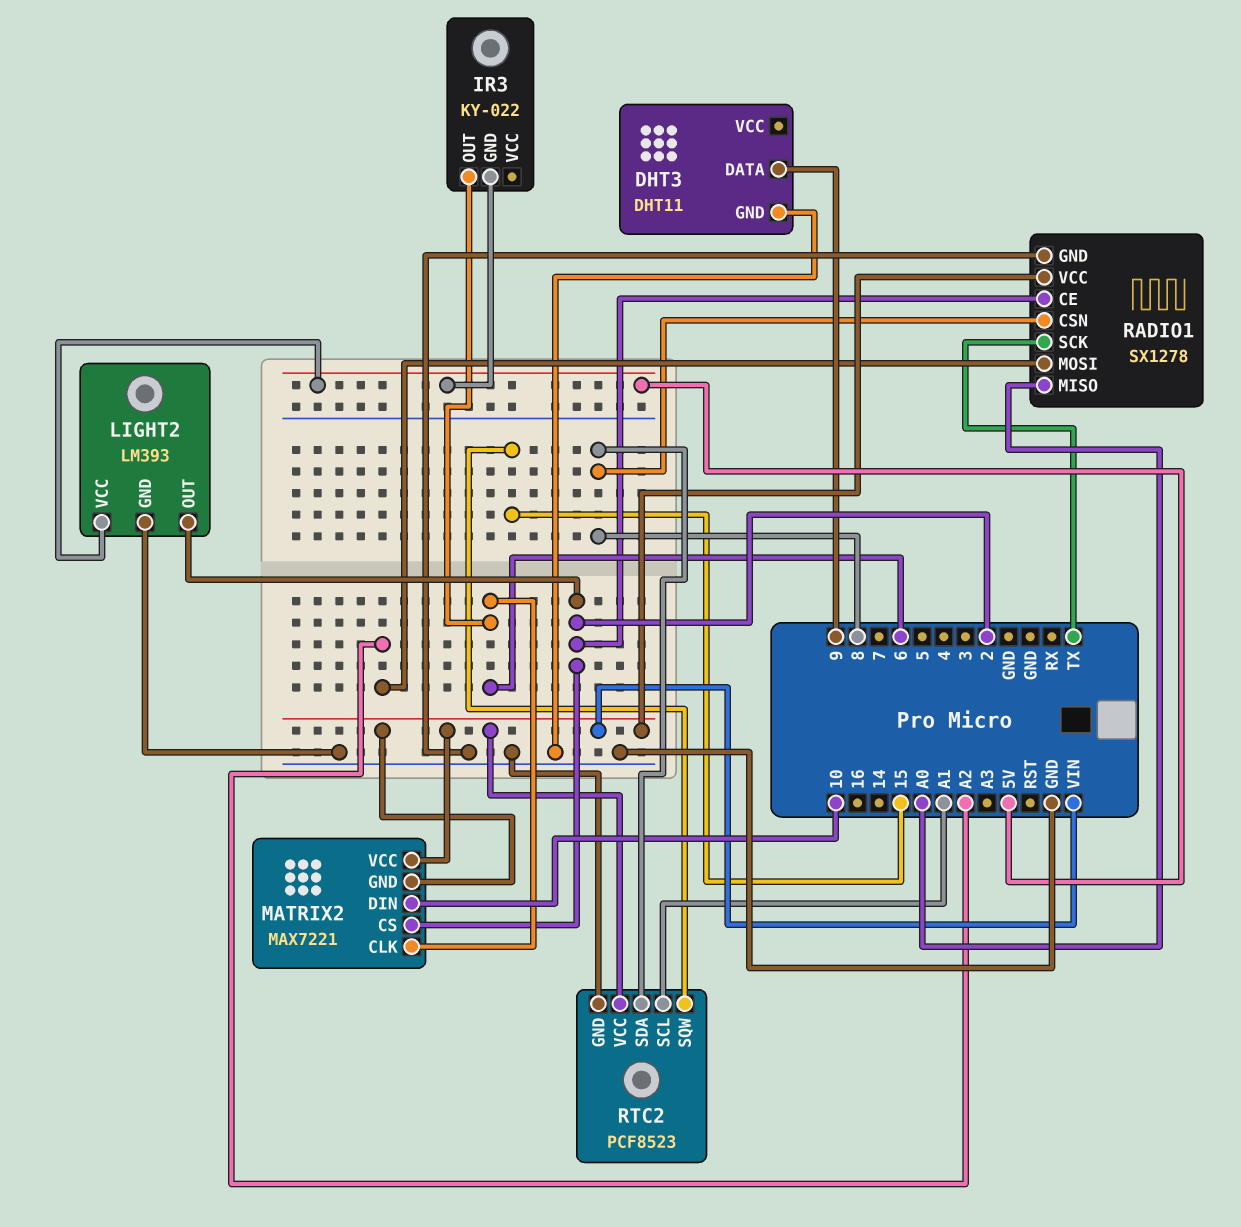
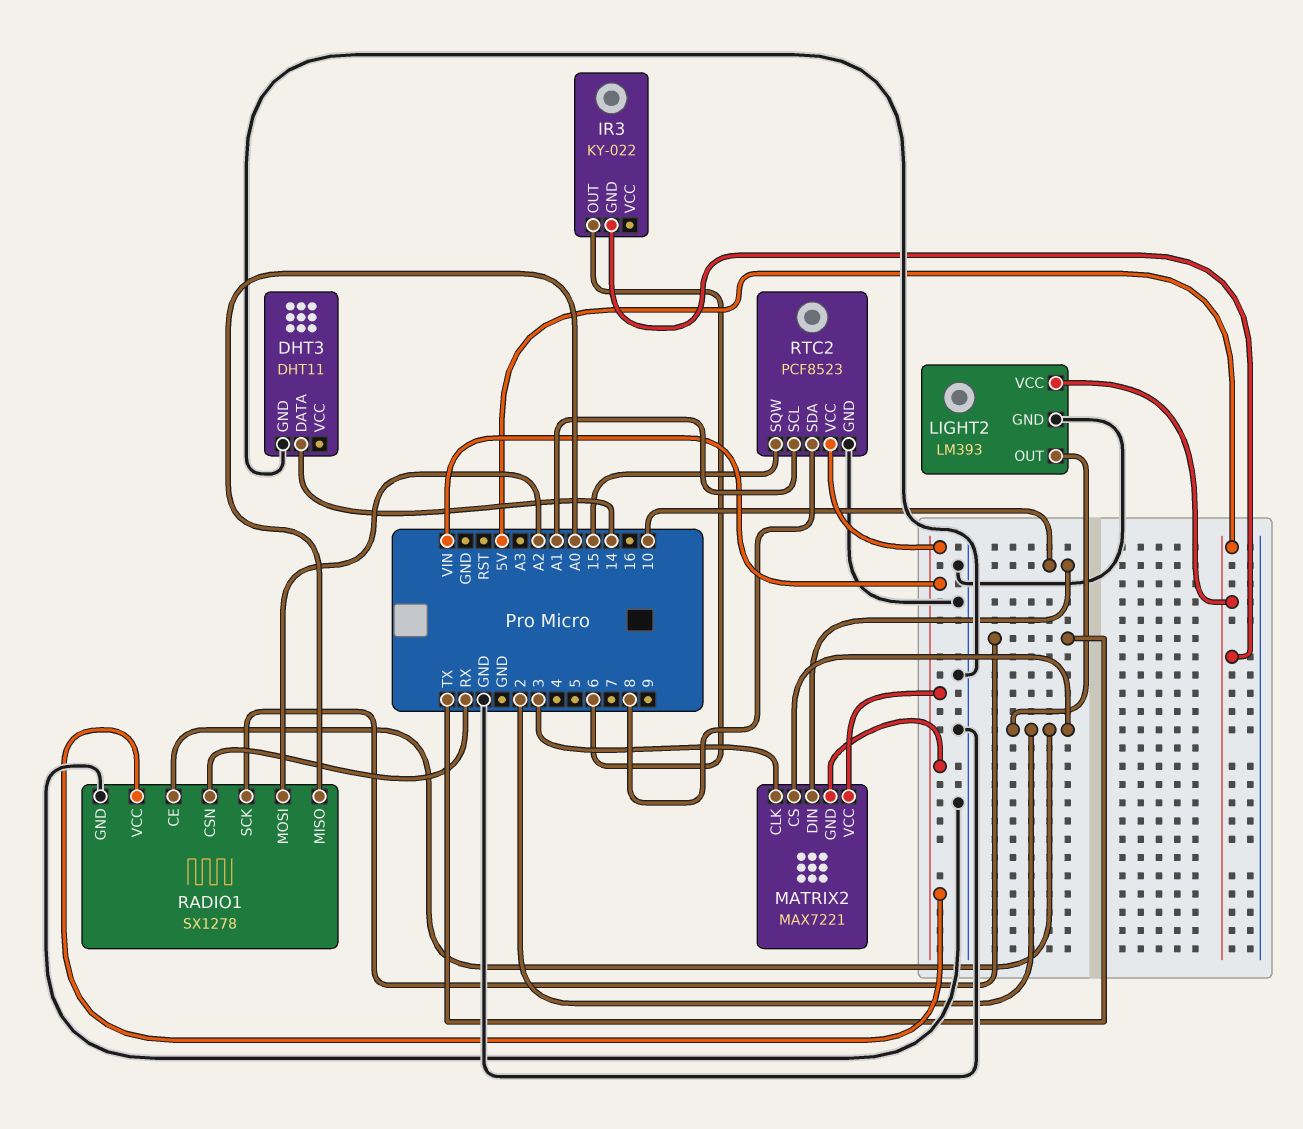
DHT3 pin DATA: 9 -> 14
MATRIX2 pin CLK: 6 -> 3
RADIO1 pin CSN: 8 -> RX

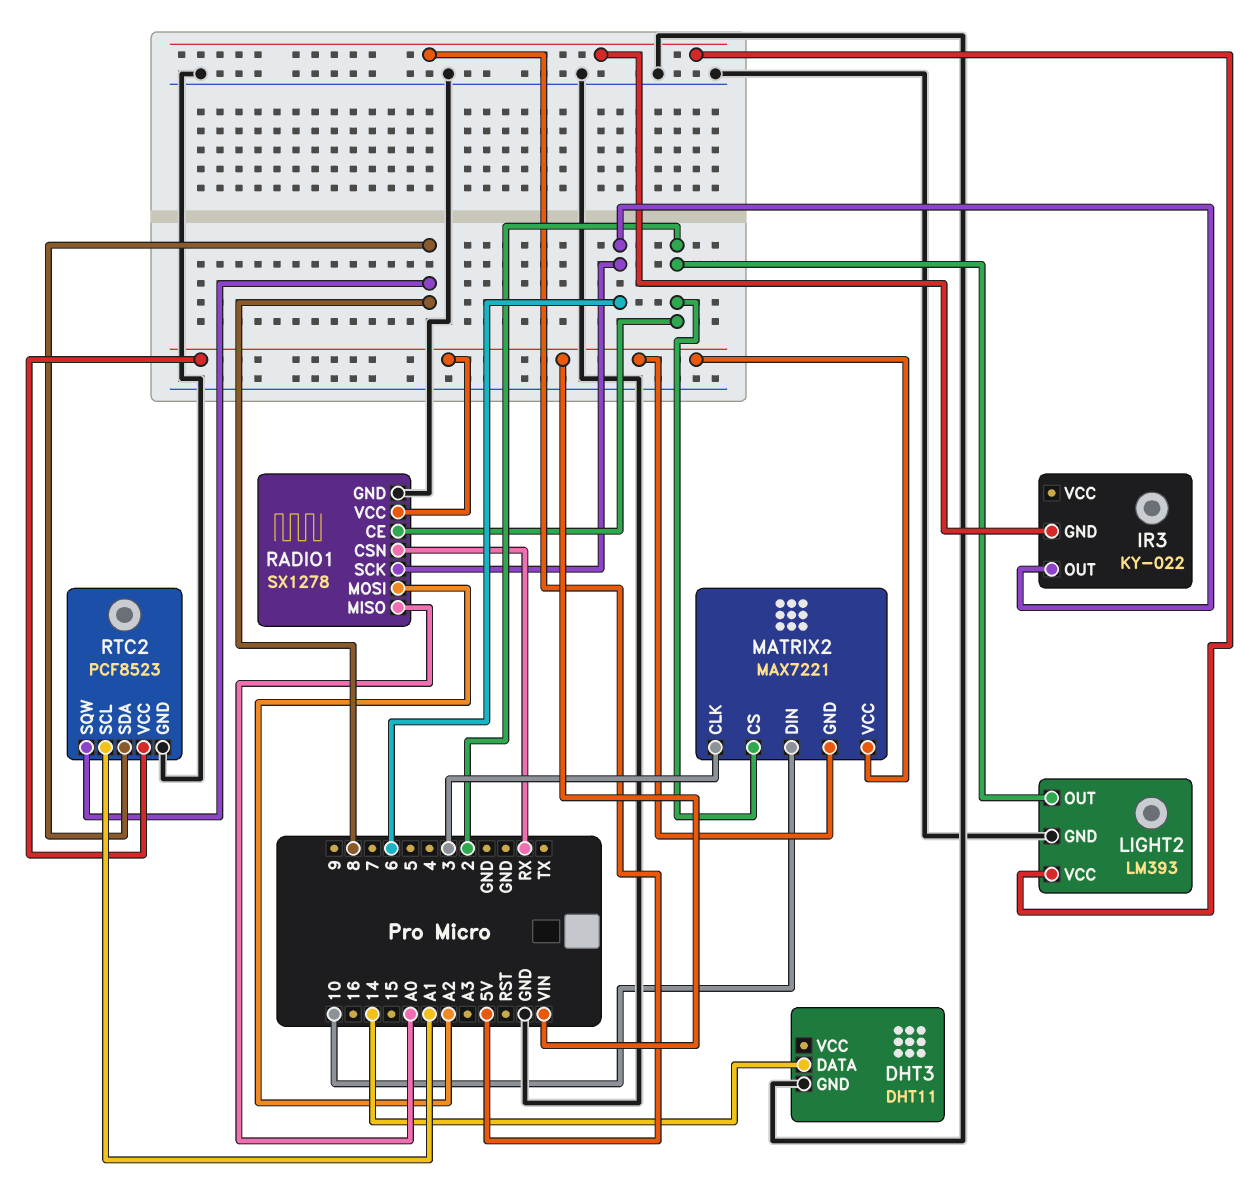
RADIO1 pin SCK: TX -> 6
RTC2 pin SQW: 15 -> 8

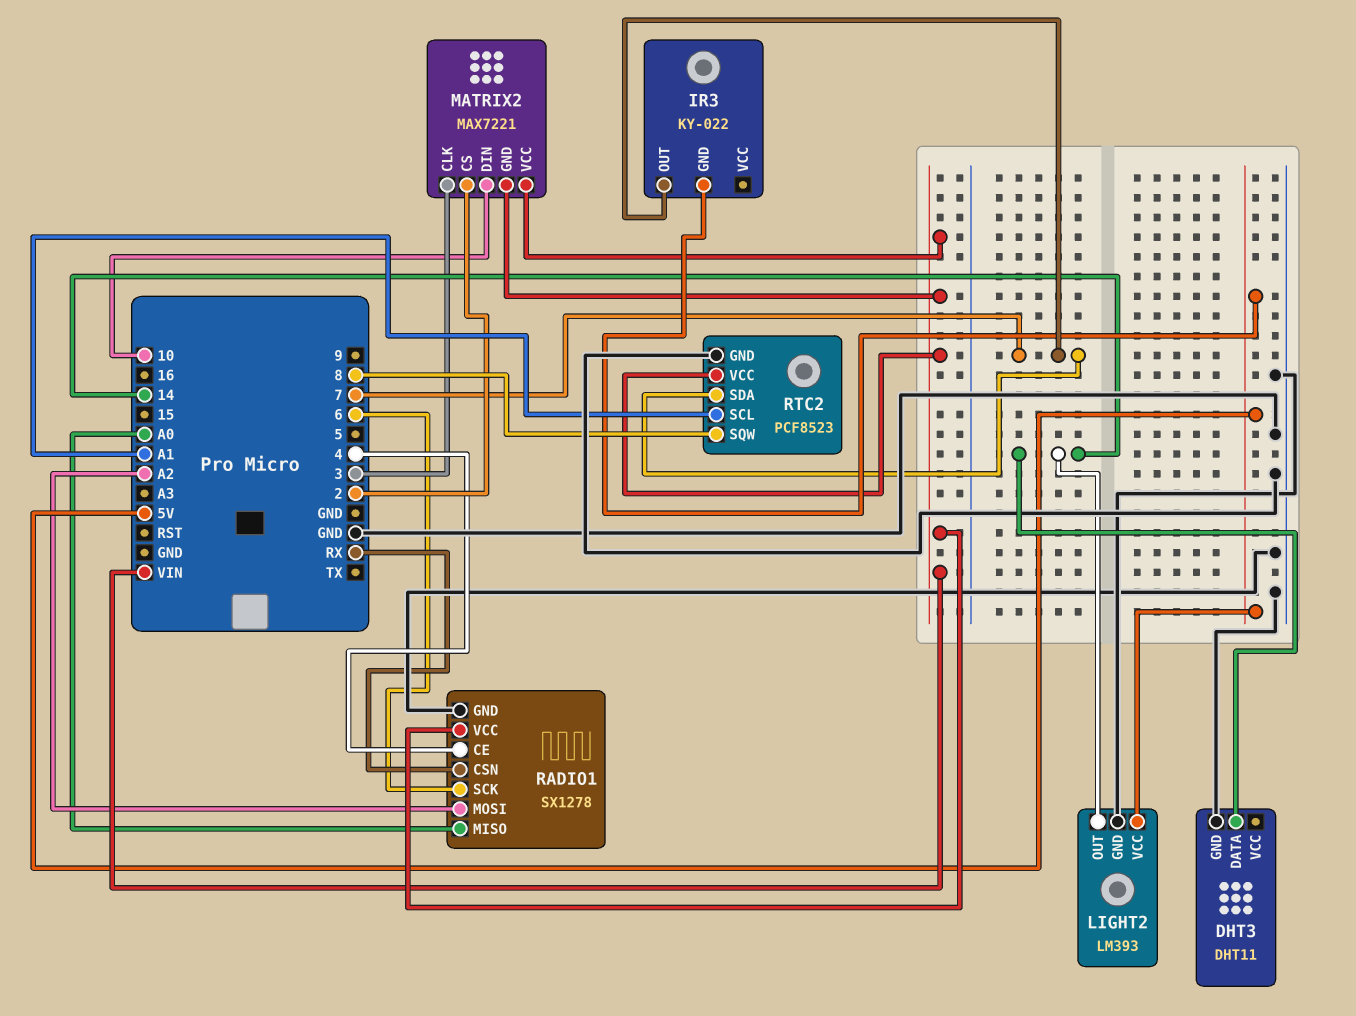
IR3 pin OUT: 6 -> 7
LIGHT2 pin OUT: 2 -> 14
RADIO1 pin CE: 2 -> 4
RTC2 pin SDA: 8 -> 7

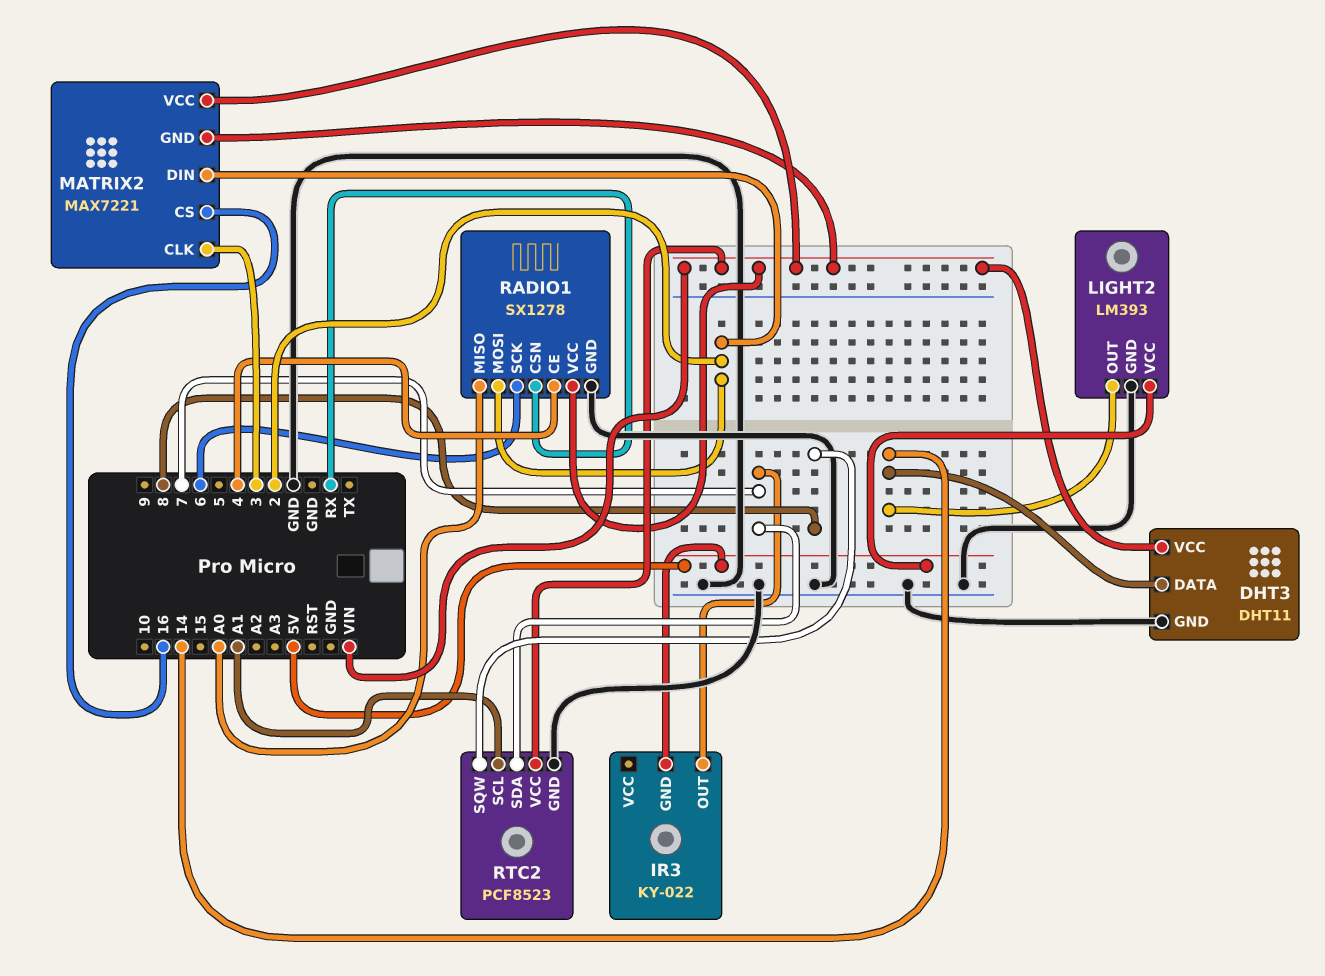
DHT3 pin VCC: none -> VIN
MATRIX2 pin CS: 2 -> 16
MATRIX2 pin DIN: 10 -> 2
RADIO1 pin MOSI: A2 -> 2

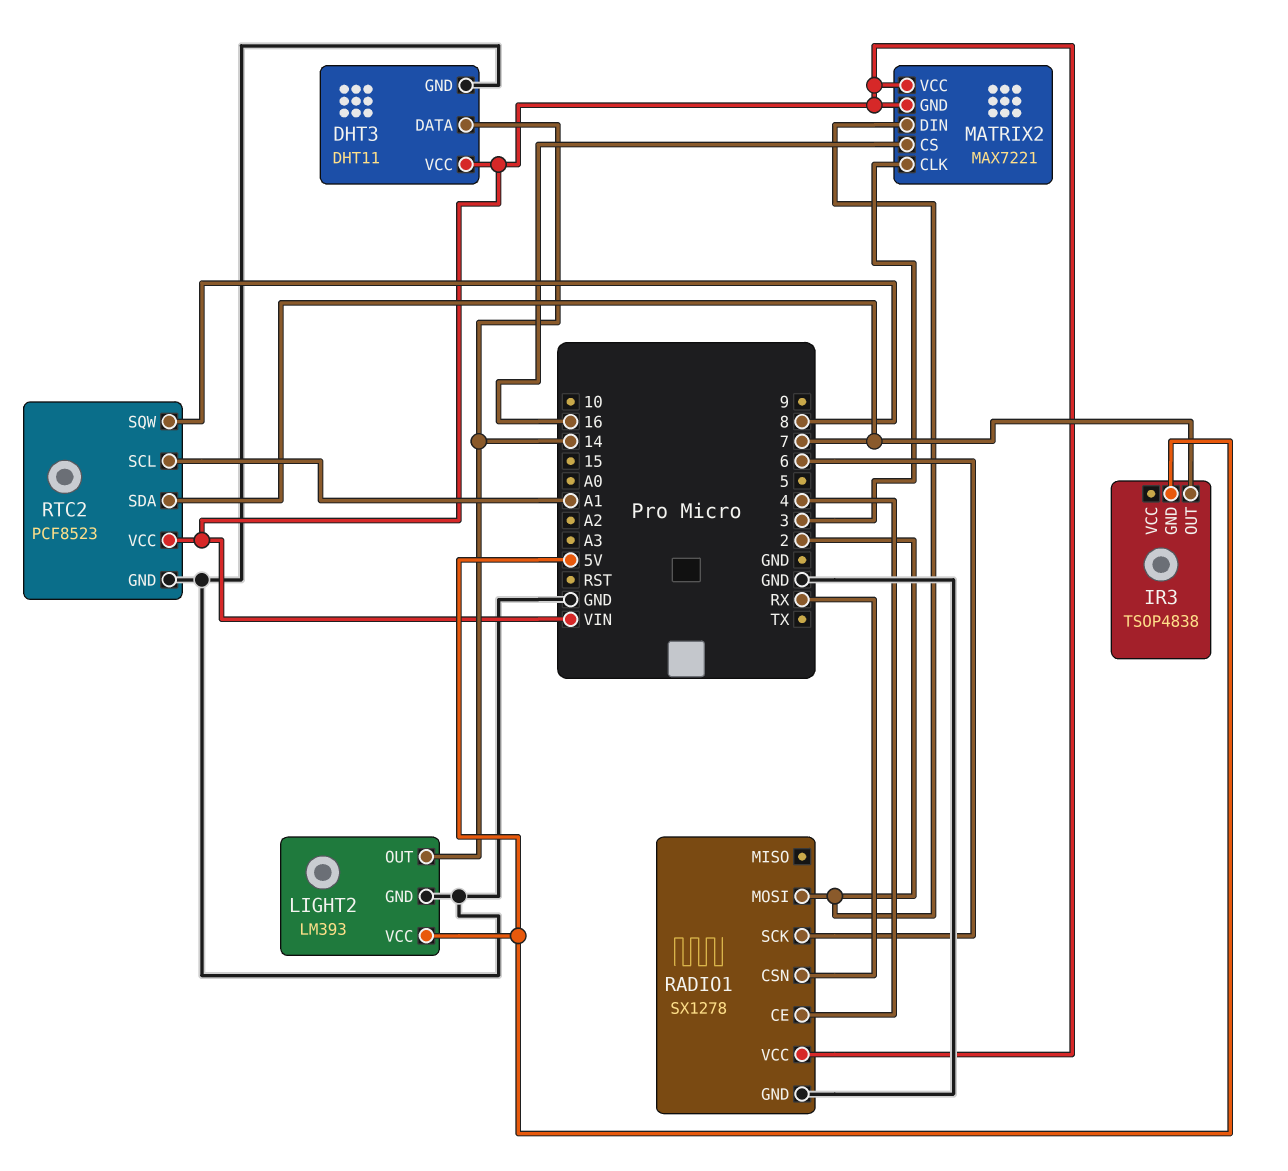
IR3: KY-022 -> TSOP4838
RADIO1 pin MISO: A0 -> none

